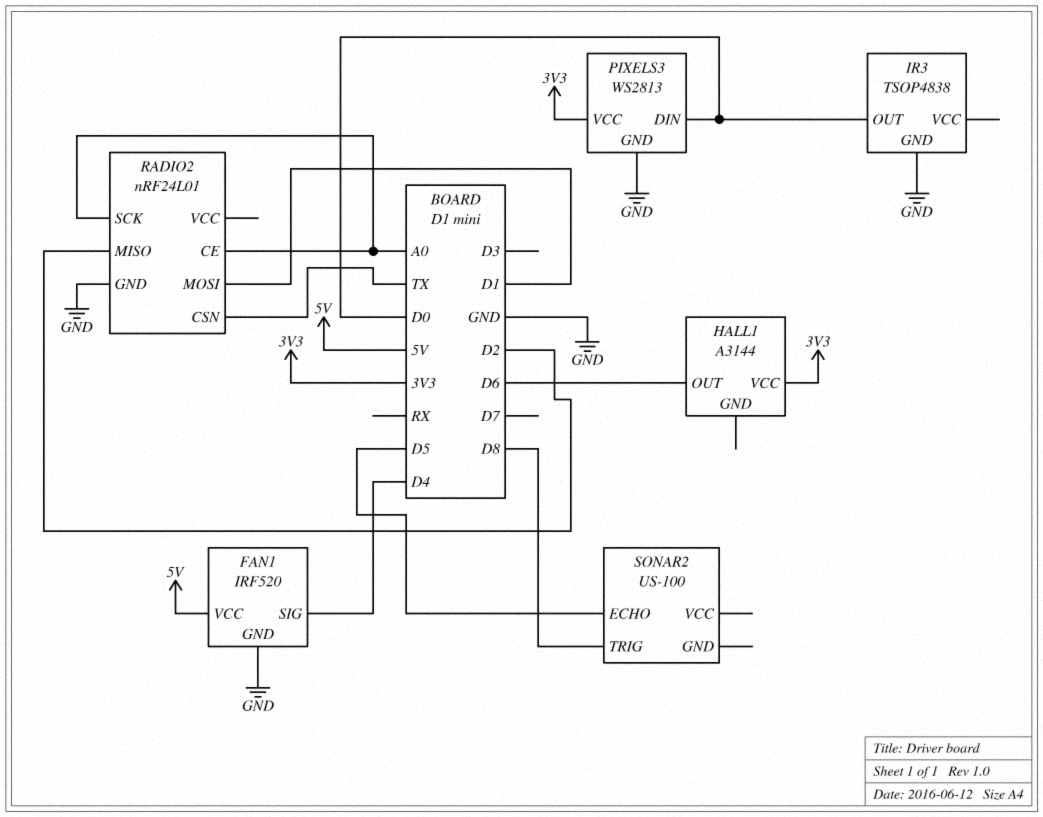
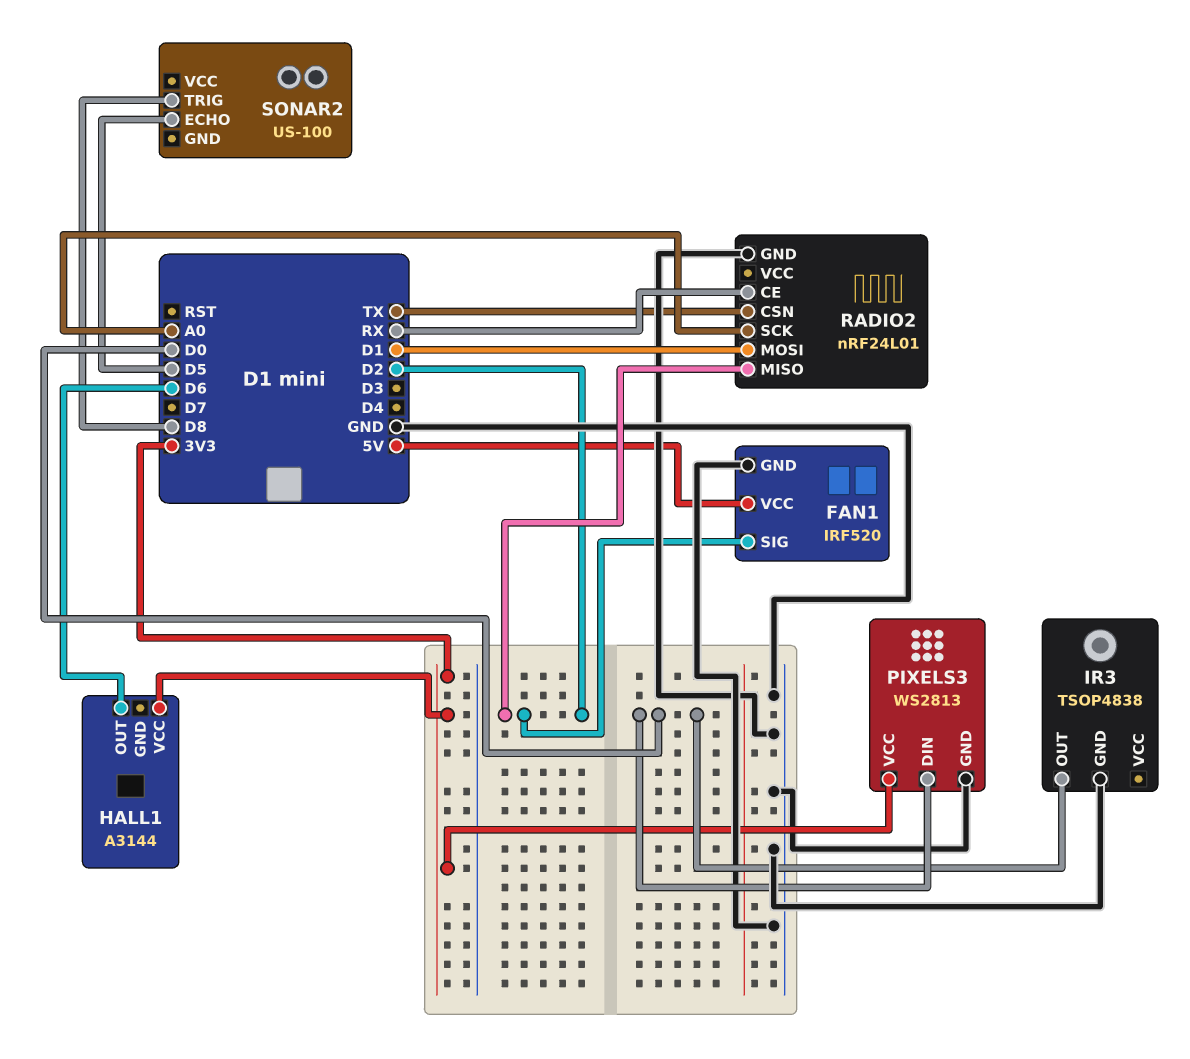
FAN1 pin SIG: D4 -> D2
RADIO2 pin CE: A0 -> RX

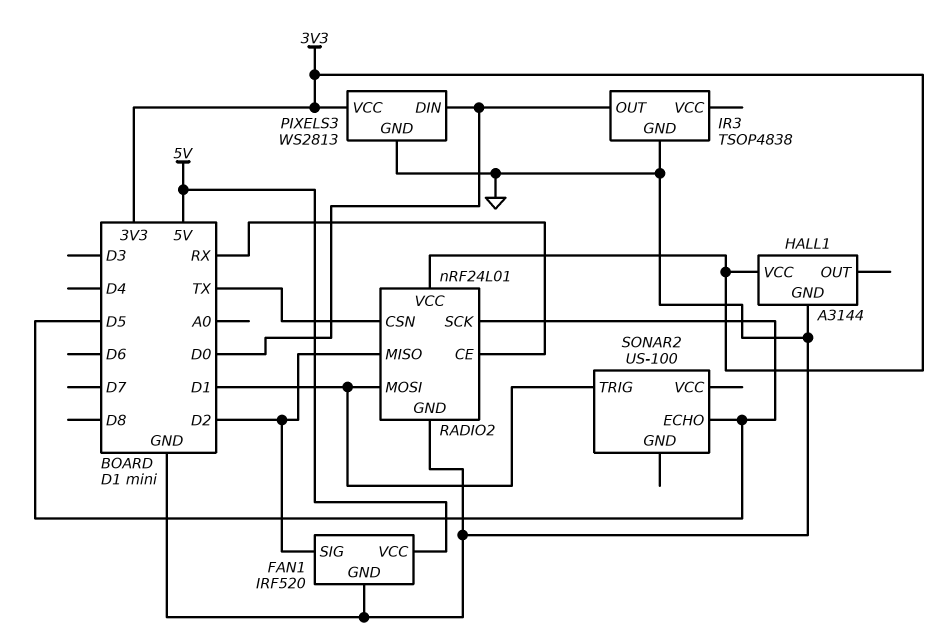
HALL1 pin GND: none -> GND
HALL1 pin OUT: D6 -> none
RADIO2 pin SCK: A0 -> D5
RADIO2 pin VCC: none -> 3V3
SONAR2 pin TRIG: D8 -> D1

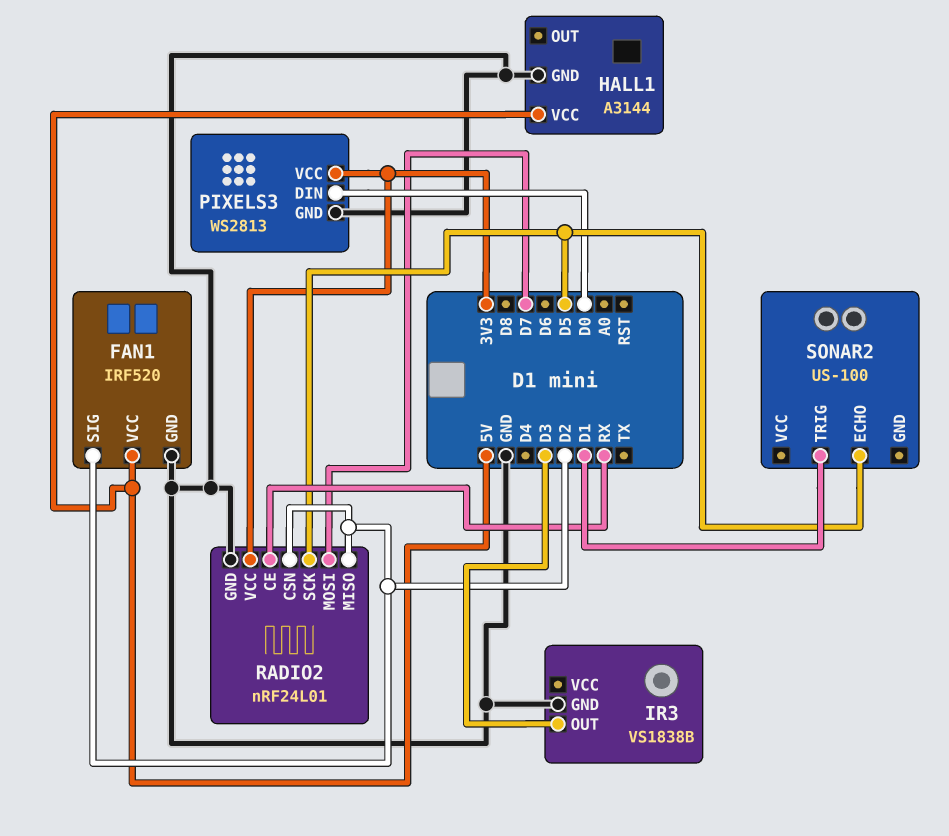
HALL1 pin VCC: 3V3 -> 5V
IR3: TSOP4838 -> VS1838B
IR3 pin OUT: D0 -> D3
RADIO2 pin CSN: TX -> D2
RADIO2 pin MOSI: D1 -> D7

